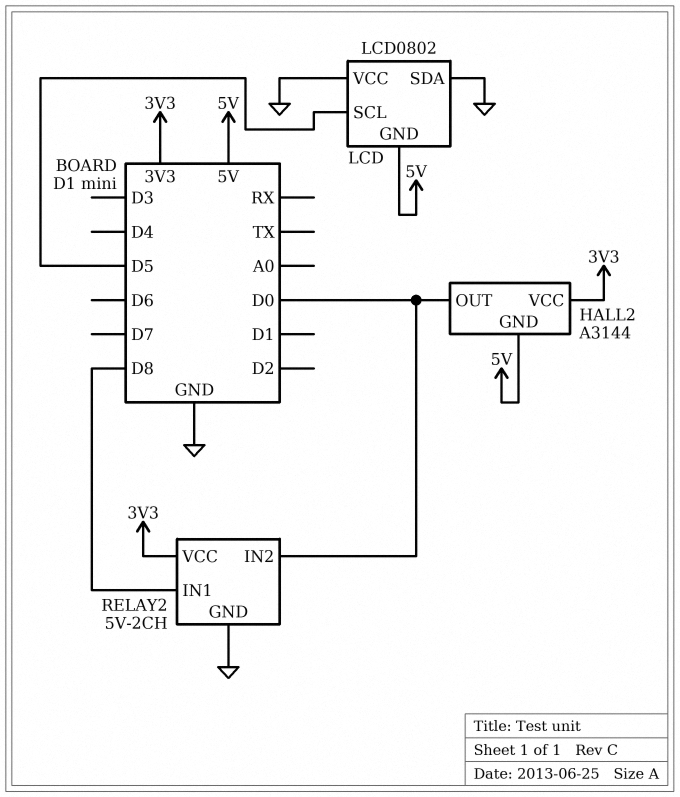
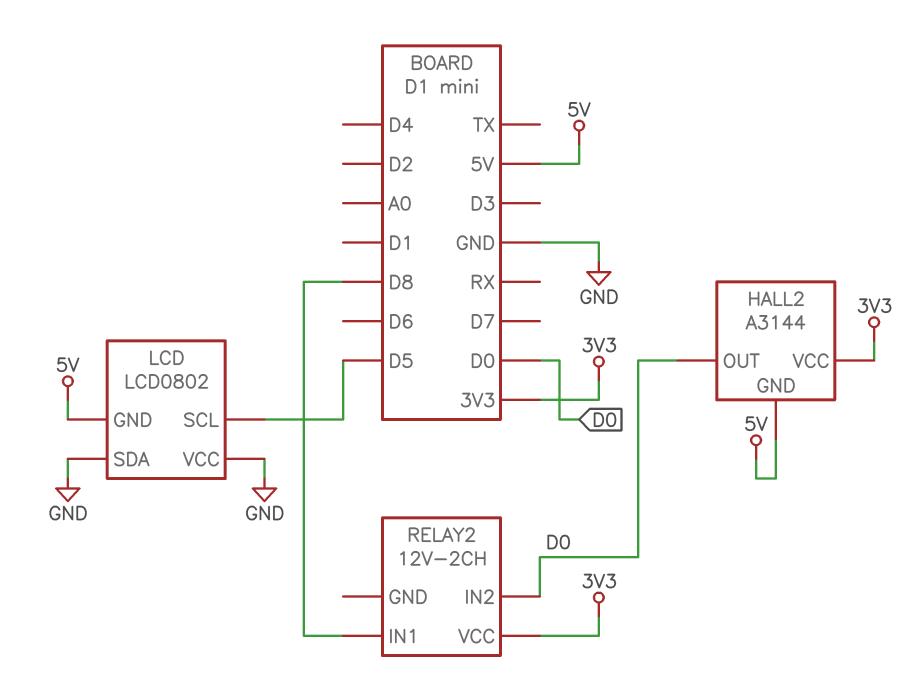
RELAY2: 5V-2CH -> 12V-2CH
RELAY2 pin GND: GND -> none

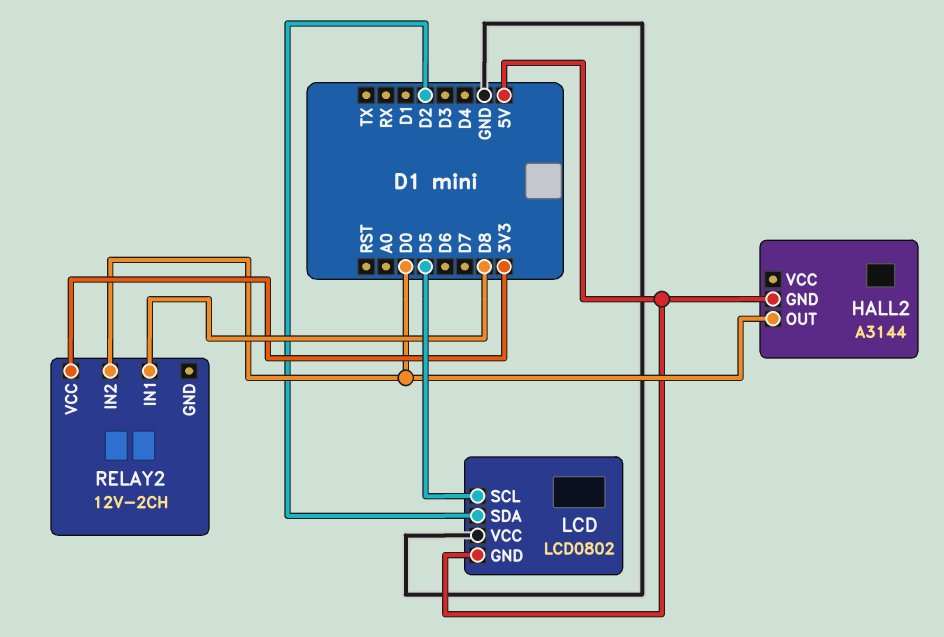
HALL2 pin VCC: 3V3 -> none
LCD pin SDA: GND -> D2

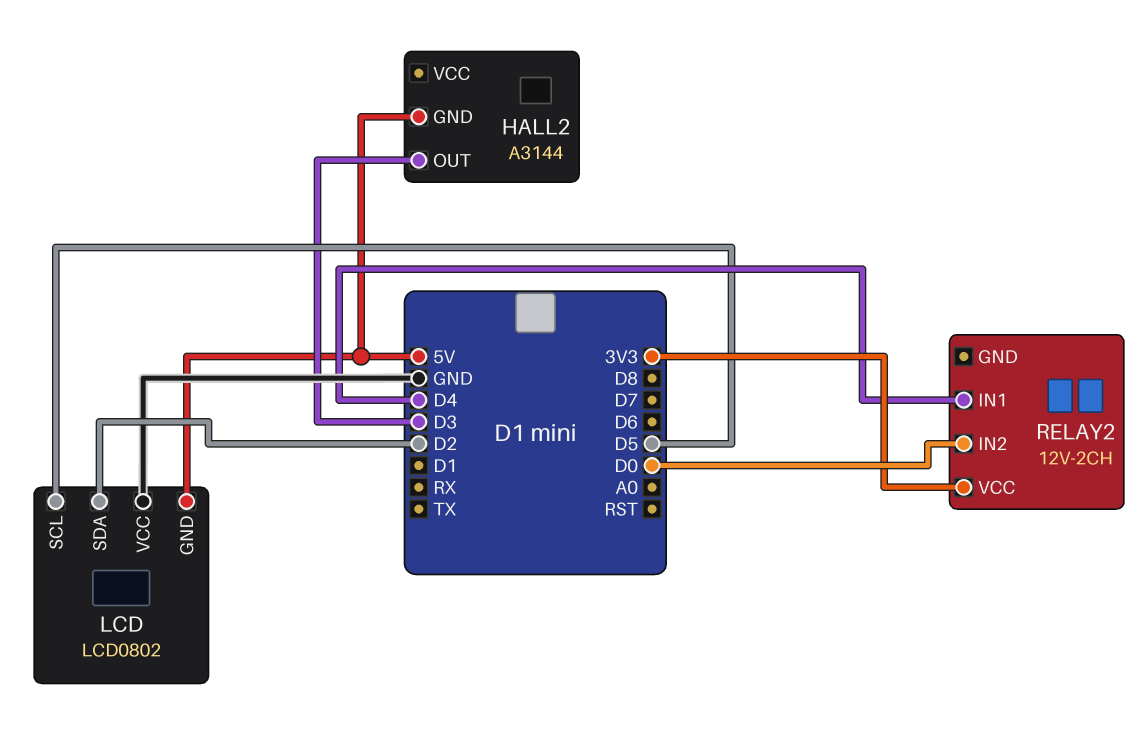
HALL2 pin OUT: D0 -> D3
RELAY2 pin IN1: D8 -> D4

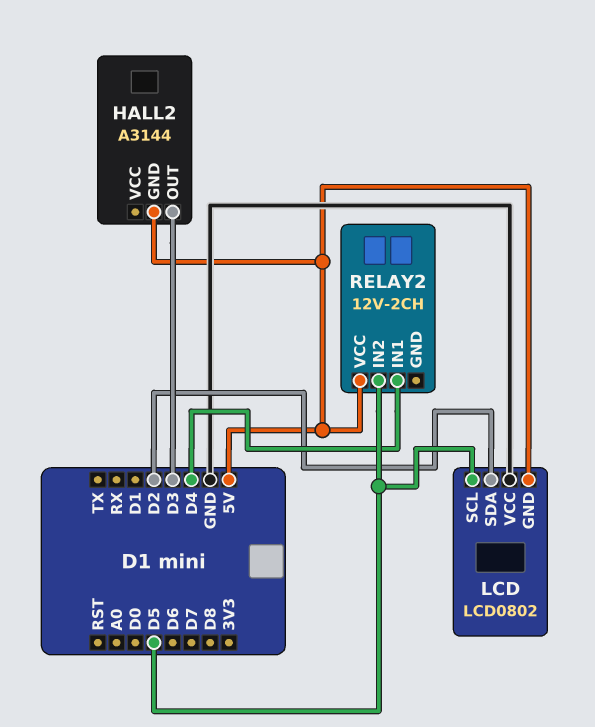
RELAY2 pin IN2: D0 -> D5
RELAY2 pin VCC: 3V3 -> 5V

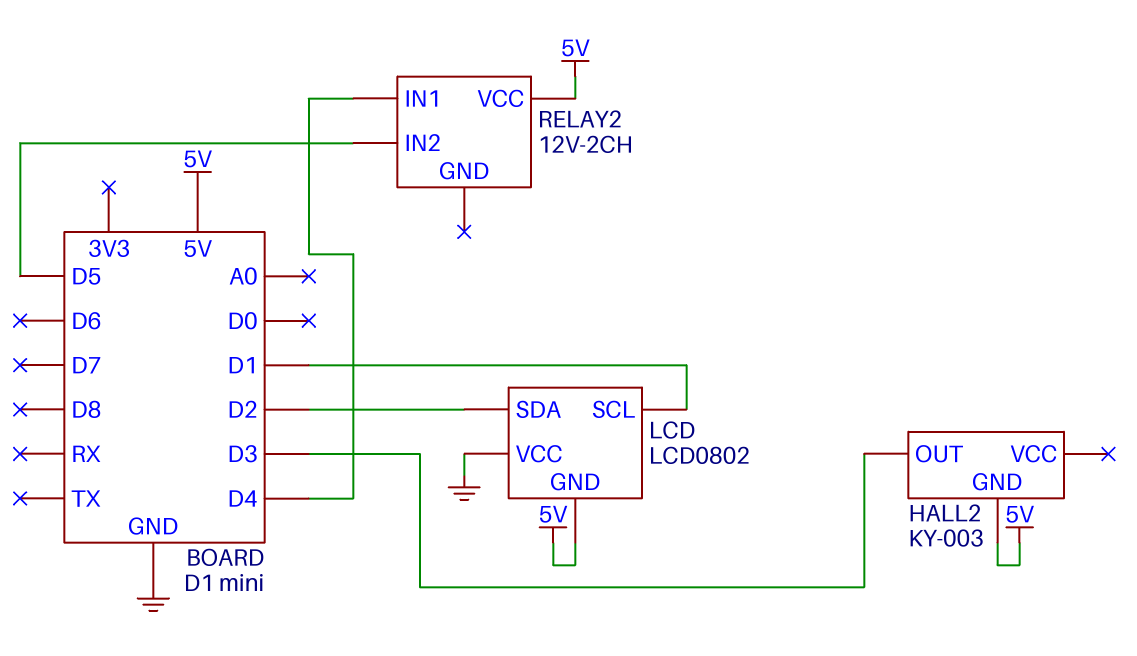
HALL2: A3144 -> KY-003
LCD pin SCL: D5 -> D1

